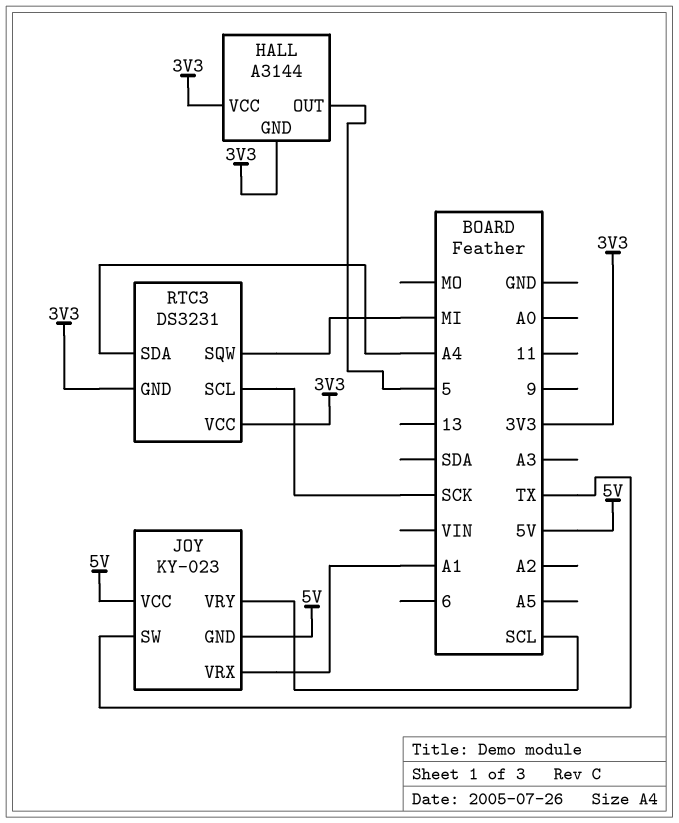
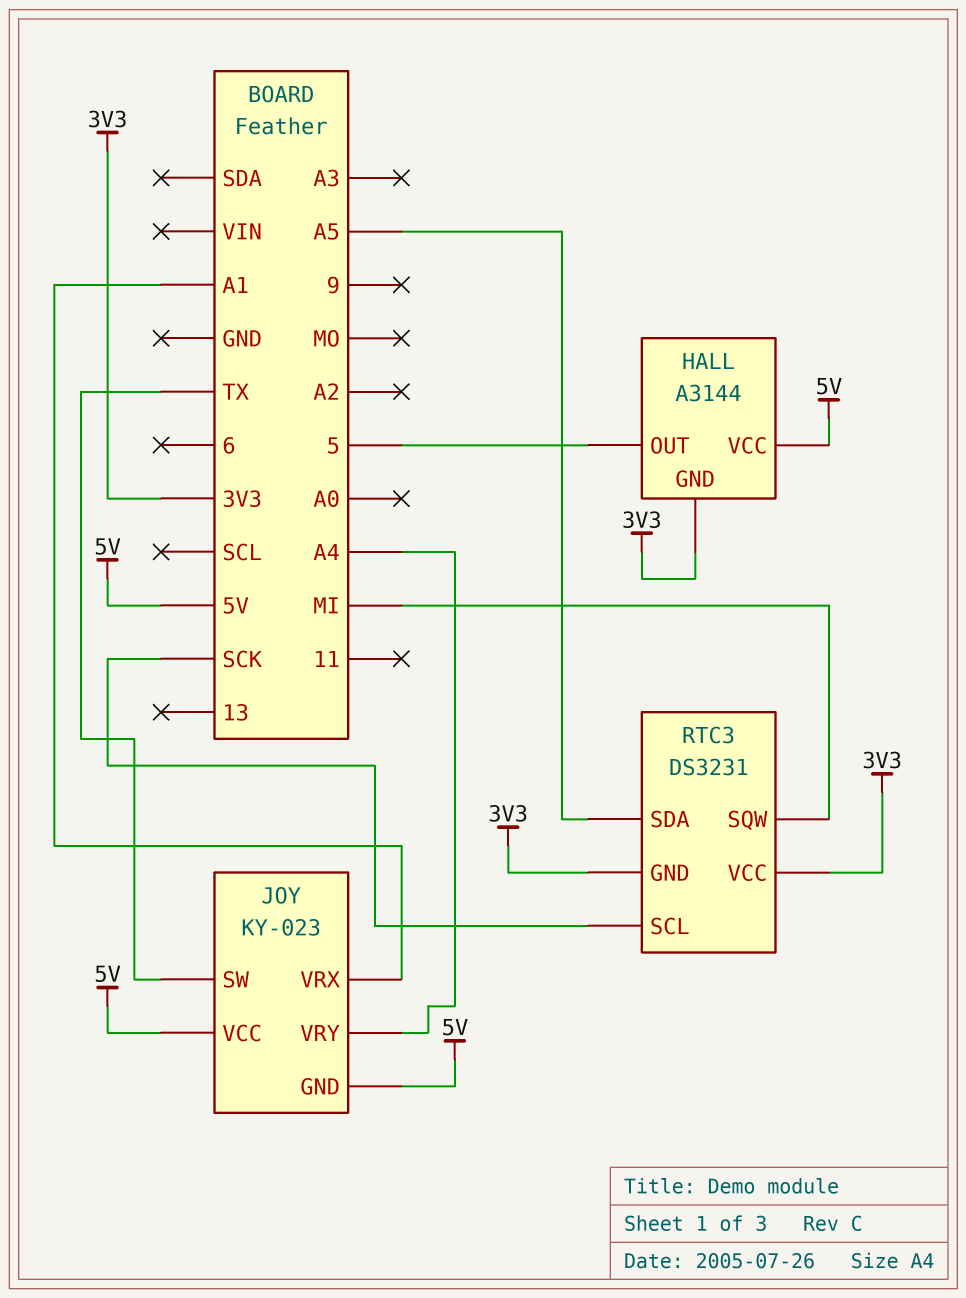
HALL pin VCC: 3V3 -> 5V
JOY pin VRY: SCL -> A4
RTC3 pin SDA: A4 -> A5

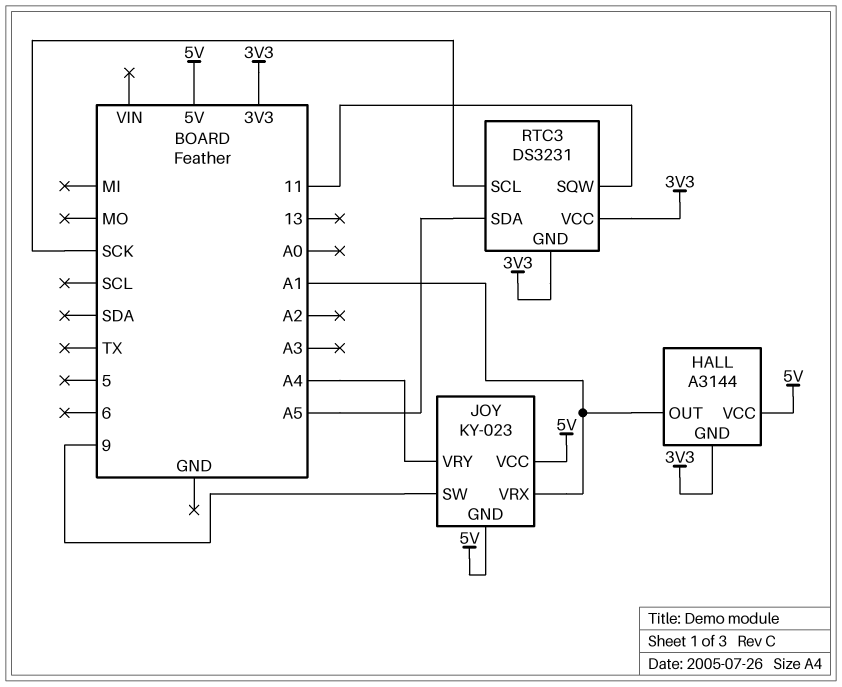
HALL pin OUT: 5 -> A1
JOY pin SW: TX -> 9
RTC3 pin SQW: MI -> 11

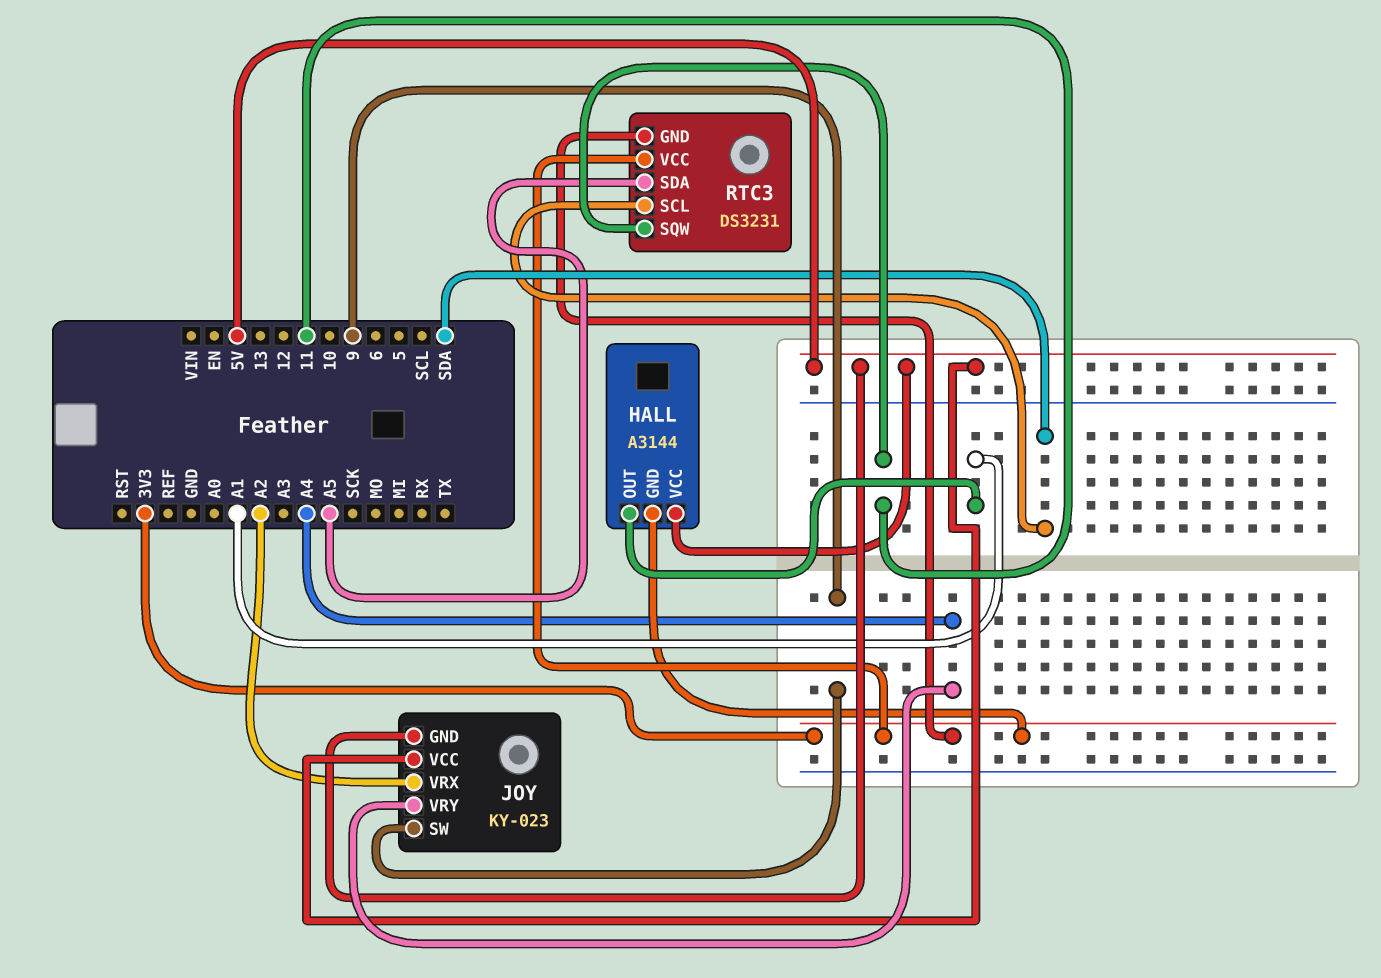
JOY pin VRX: A1 -> A2
RTC3 pin SCL: SCK -> SDA

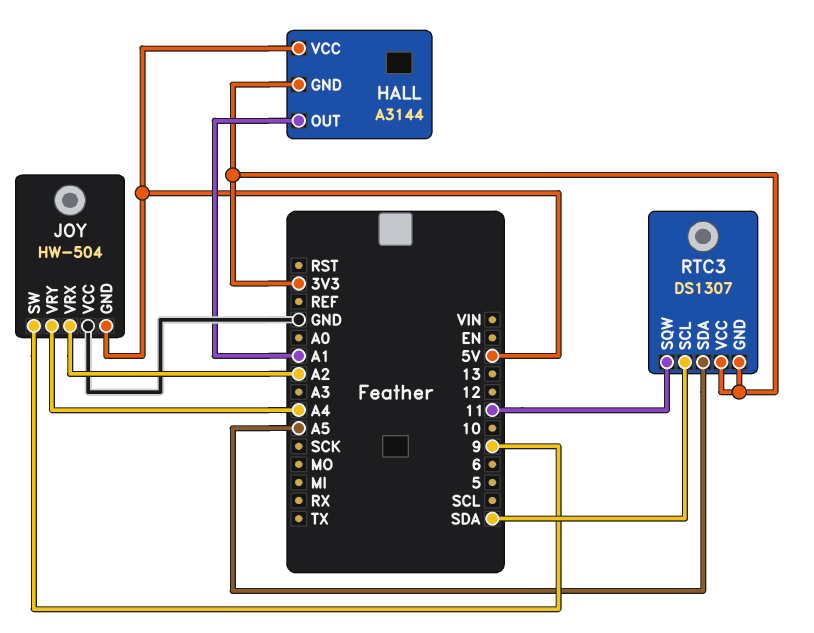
JOY: KY-023 -> HW-504
JOY pin VCC: 5V -> GND
RTC3: DS3231 -> DS1307

